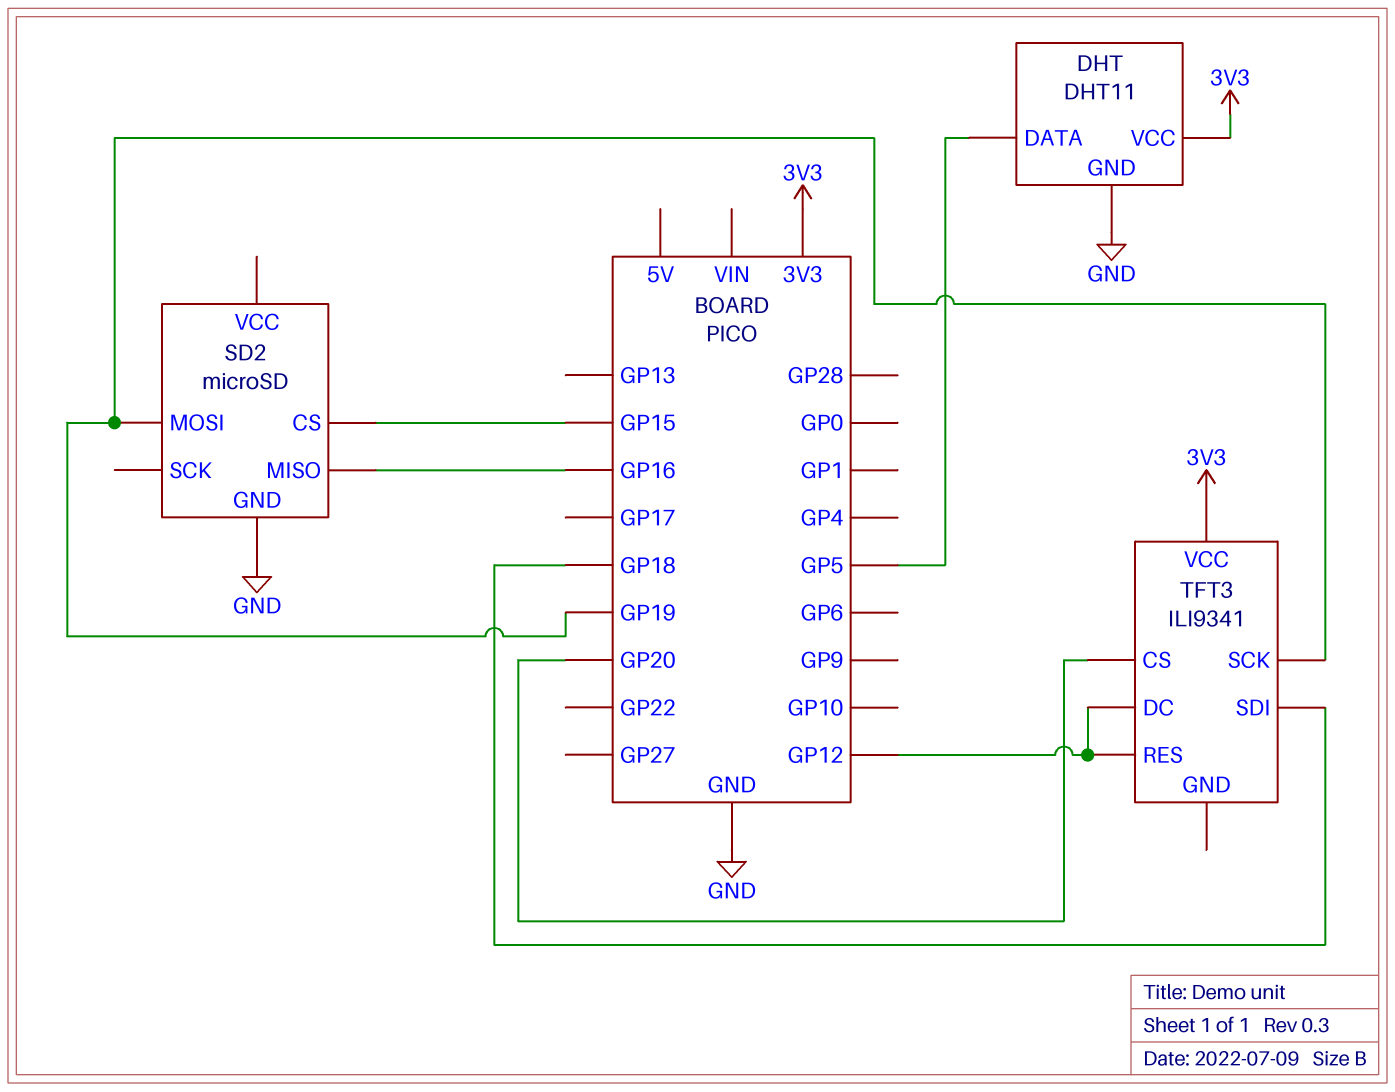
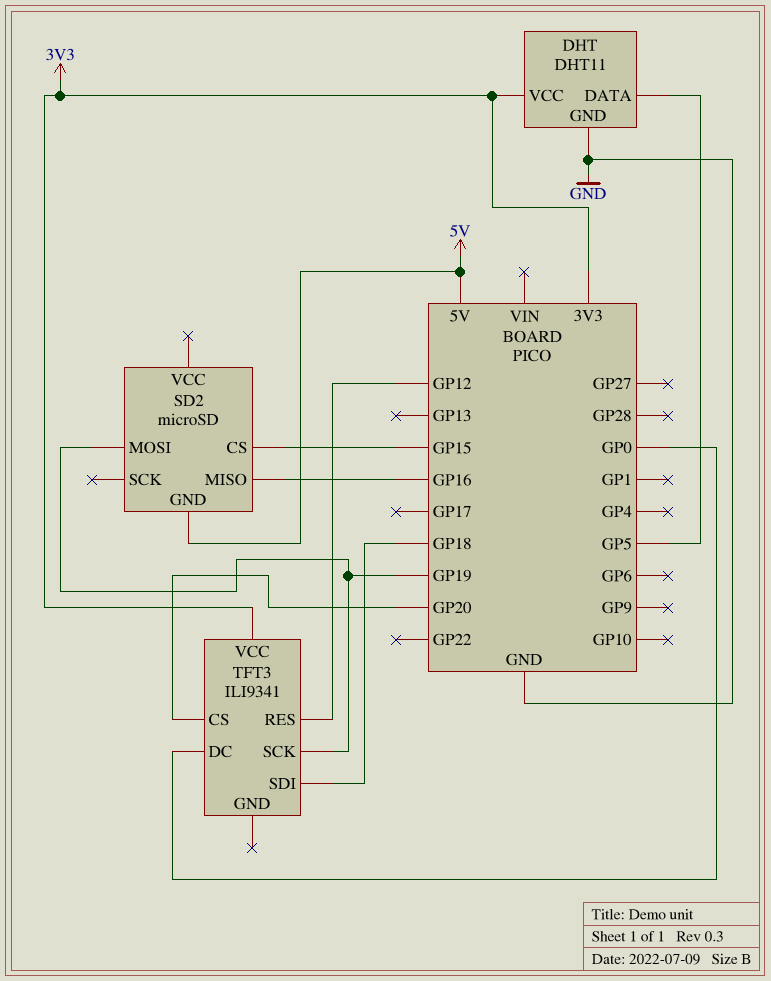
SD2 pin GND: GND -> 5V
TFT3 pin DC: GP12 -> GP0

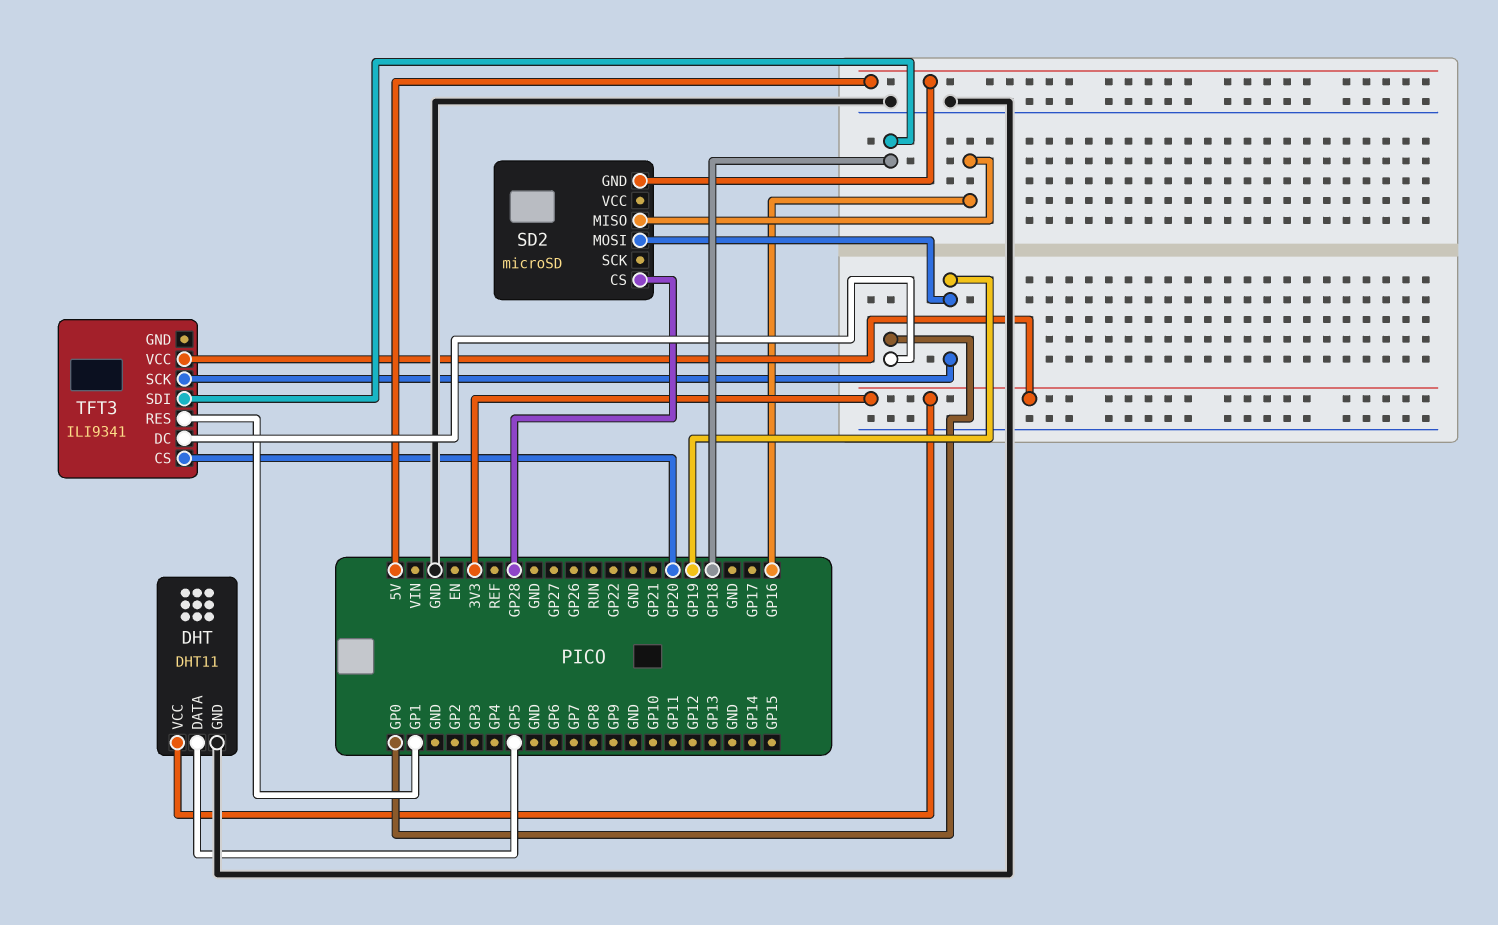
SD2 pin CS: GP15 -> GP28
TFT3 pin RES: GP12 -> GP1

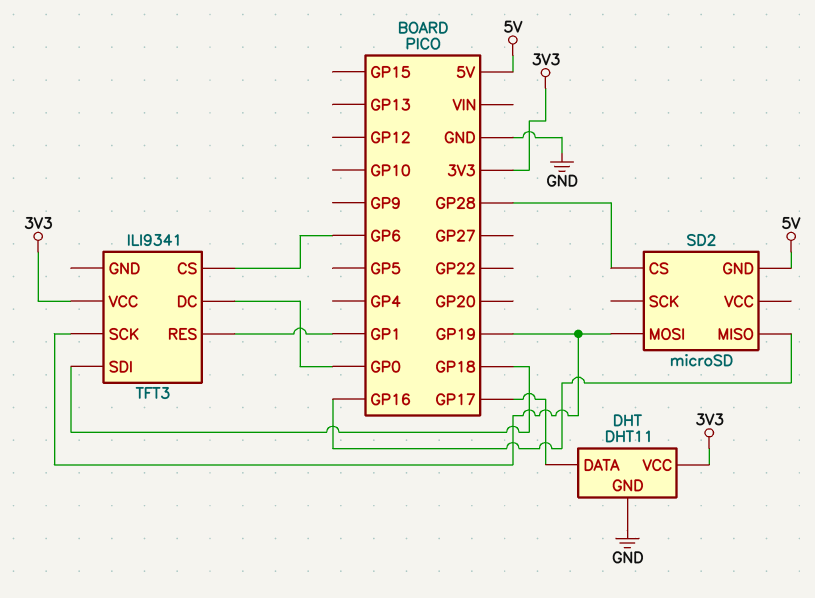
DHT pin DATA: GP5 -> GP17
TFT3 pin CS: GP20 -> GP6

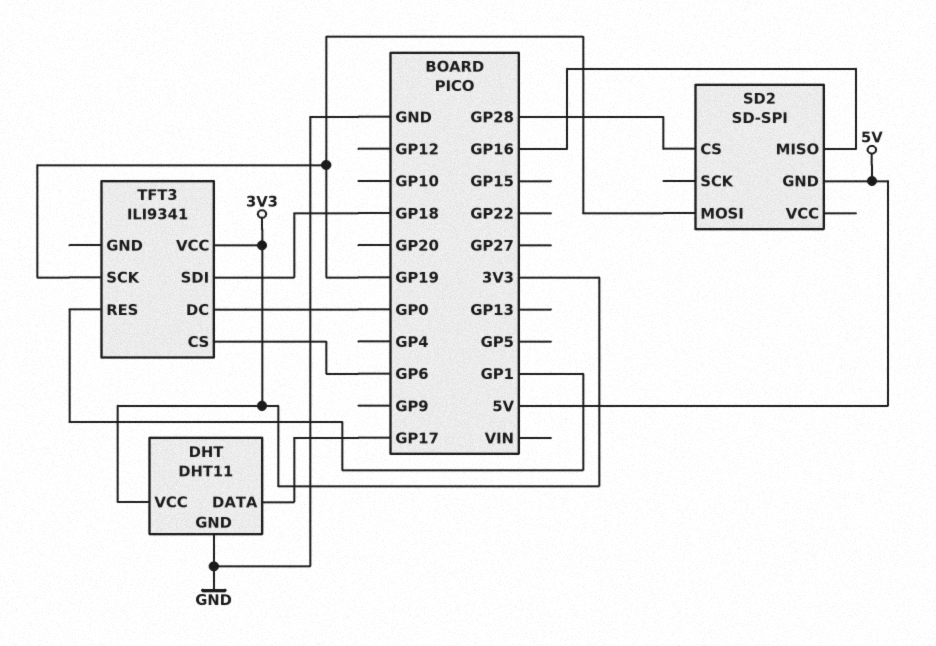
SD2: microSD -> SD-SPI

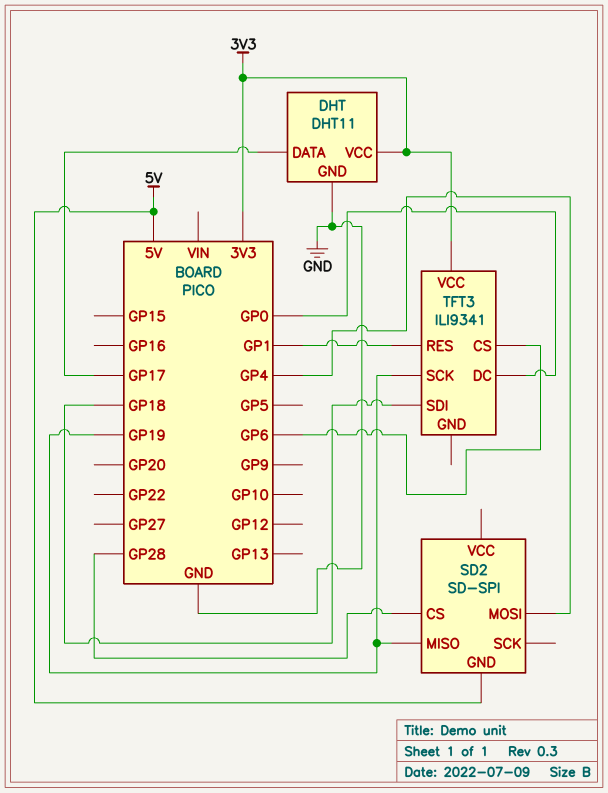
SD2 pin MISO: GP16 -> GP19
SD2 pin MOSI: GP19 -> GP4

